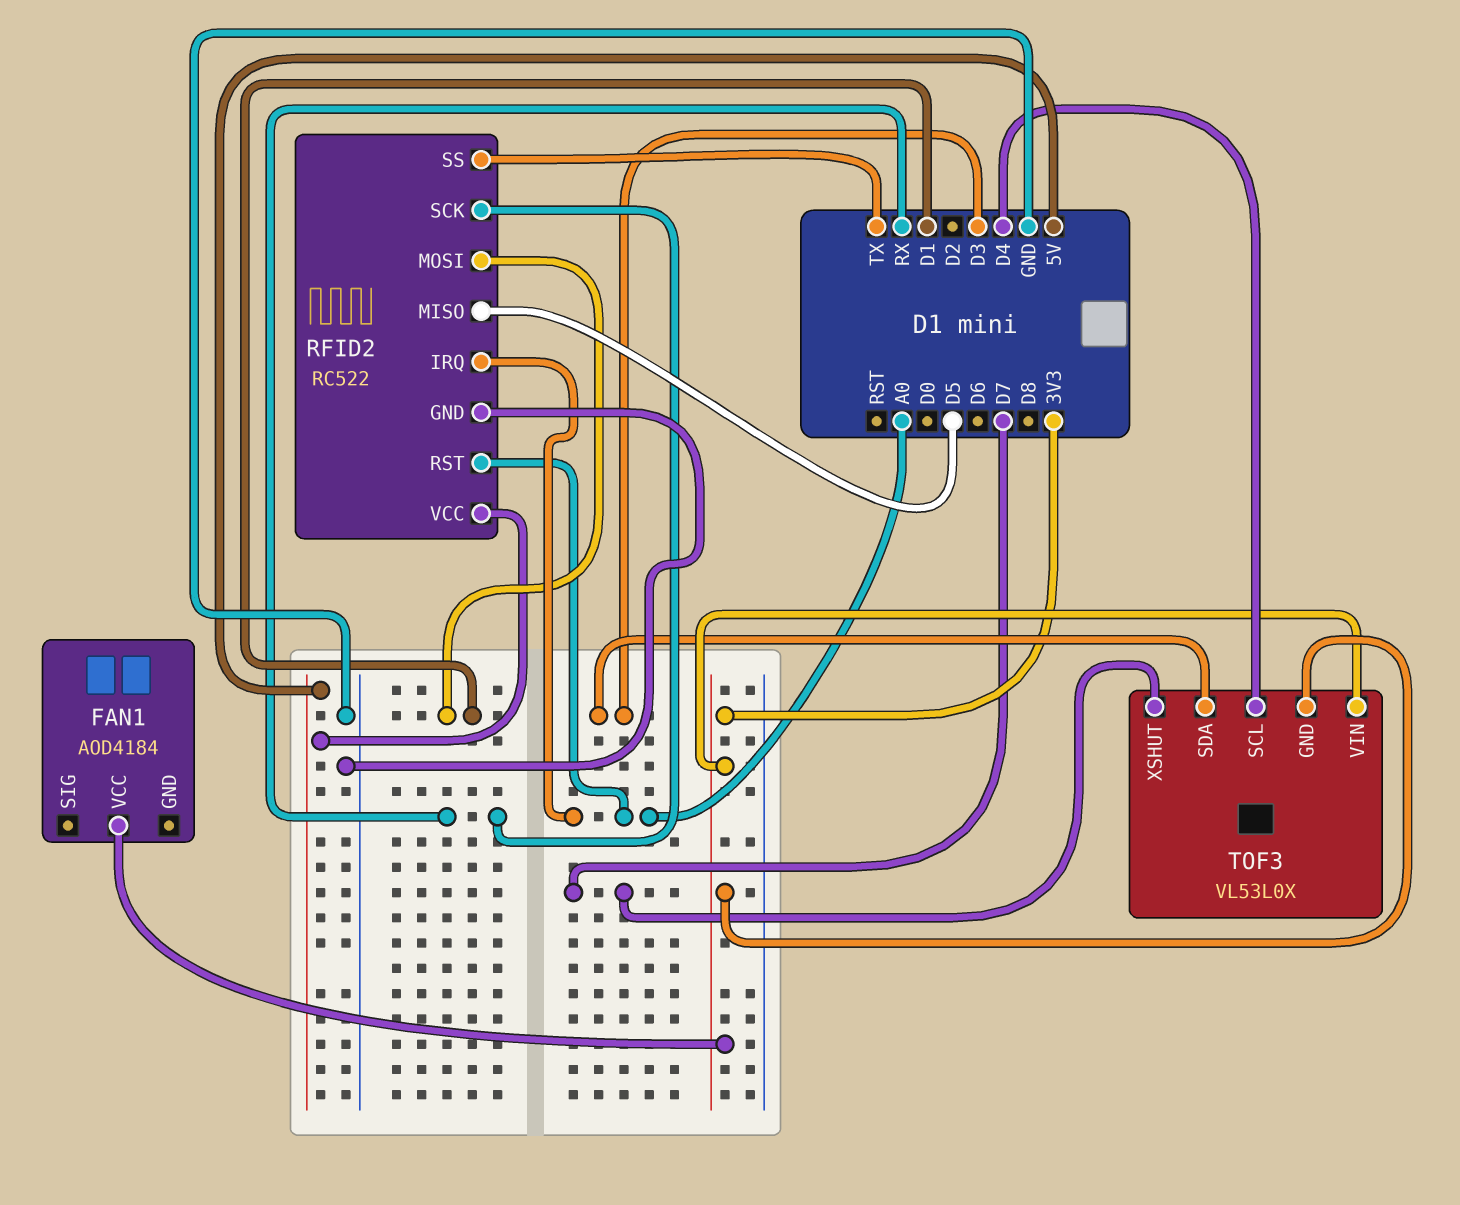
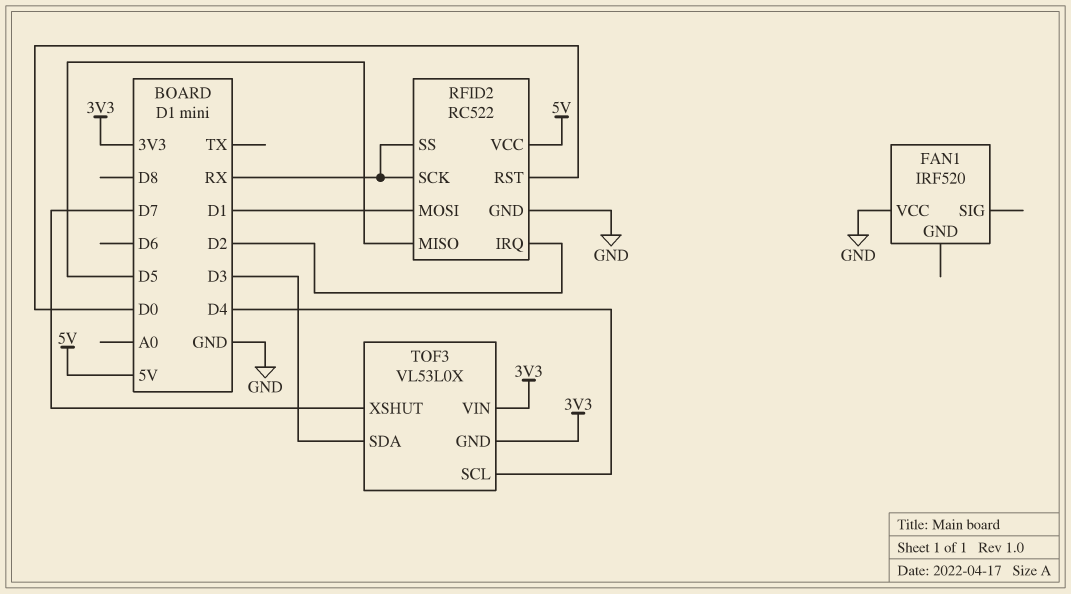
FAN1: AOD4184 -> IRF520
FAN1 pin VCC: 3V3 -> GND
RFID2 pin IRQ: A0 -> D2
RFID2 pin RST: A0 -> D0
RFID2 pin SS: TX -> RX

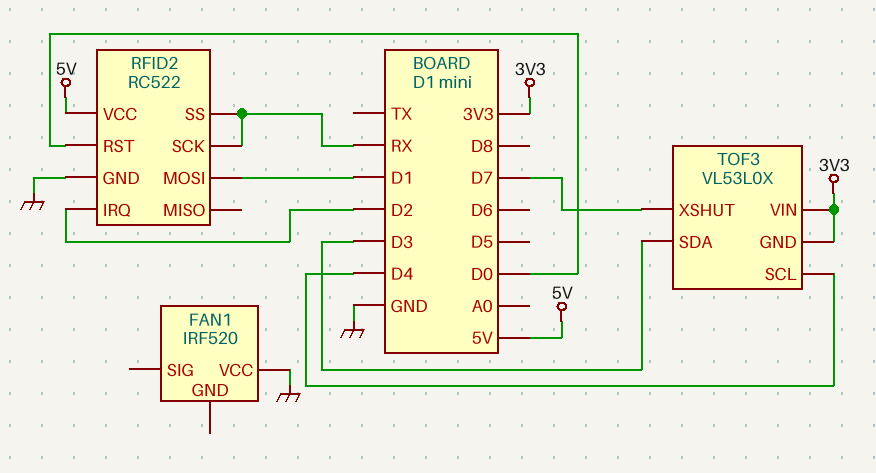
RFID2 pin MISO: D5 -> none

